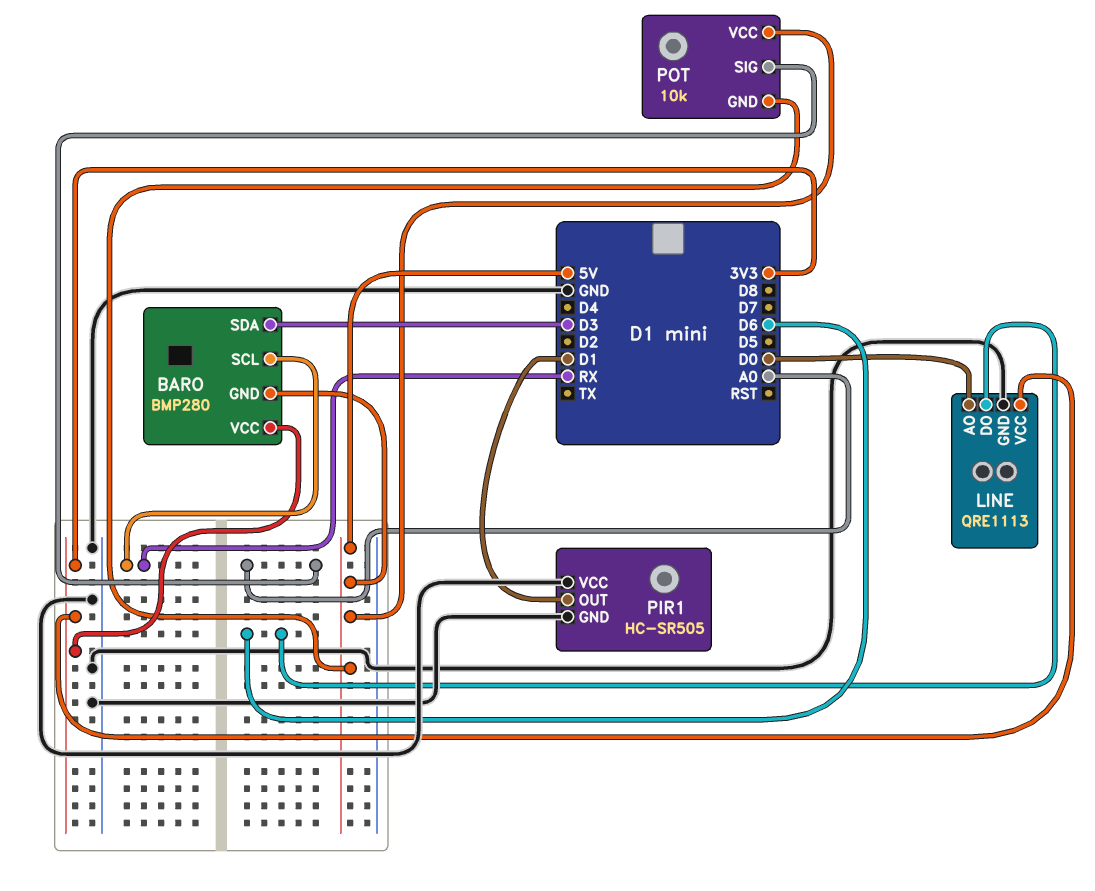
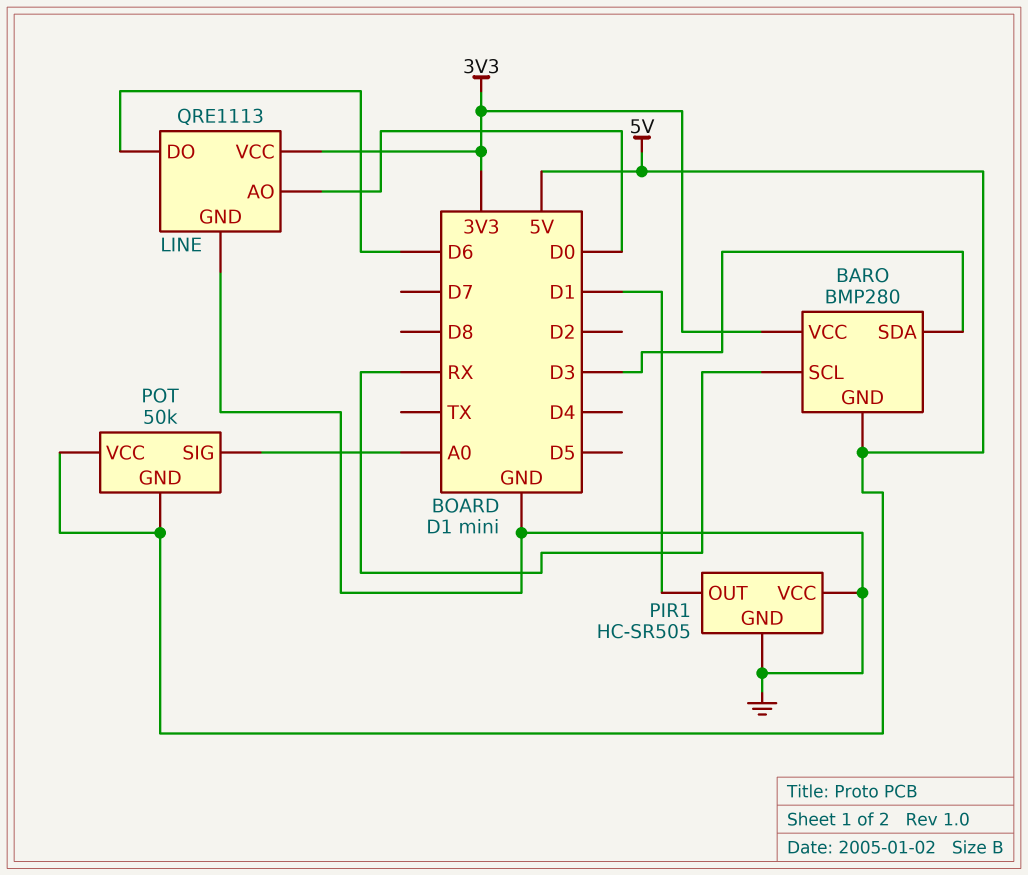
POT: 10k -> 50k

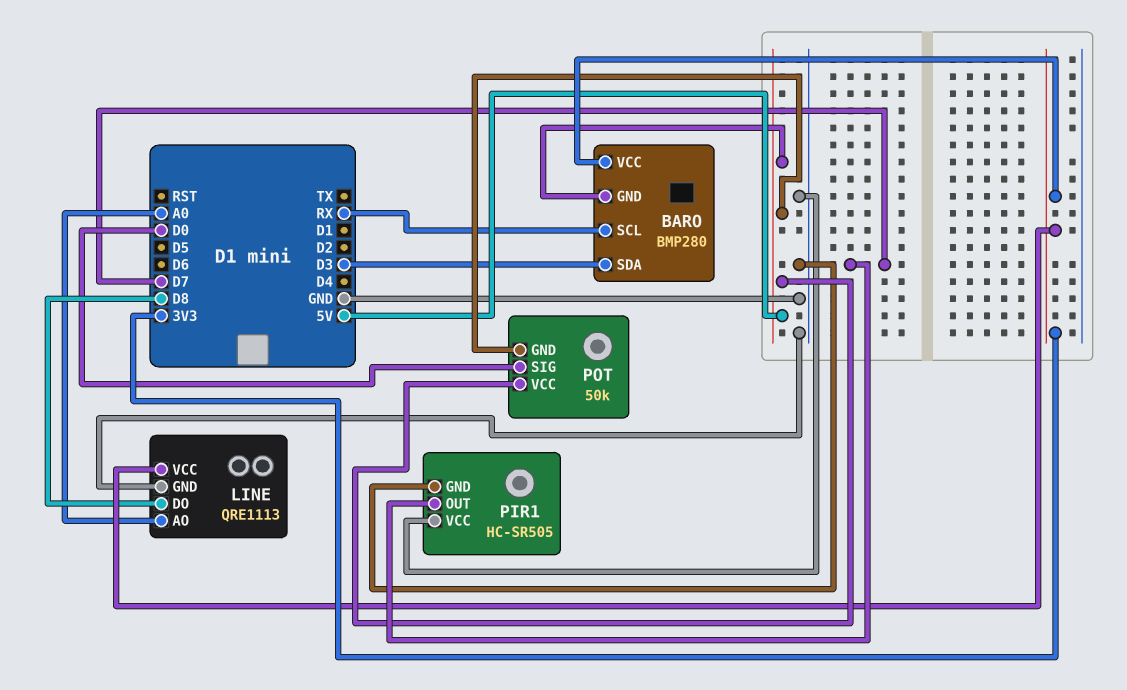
LINE pin AO: D0 -> A0
LINE pin DO: D6 -> D8
PIR1 pin OUT: D1 -> D7
POT pin SIG: A0 -> D0

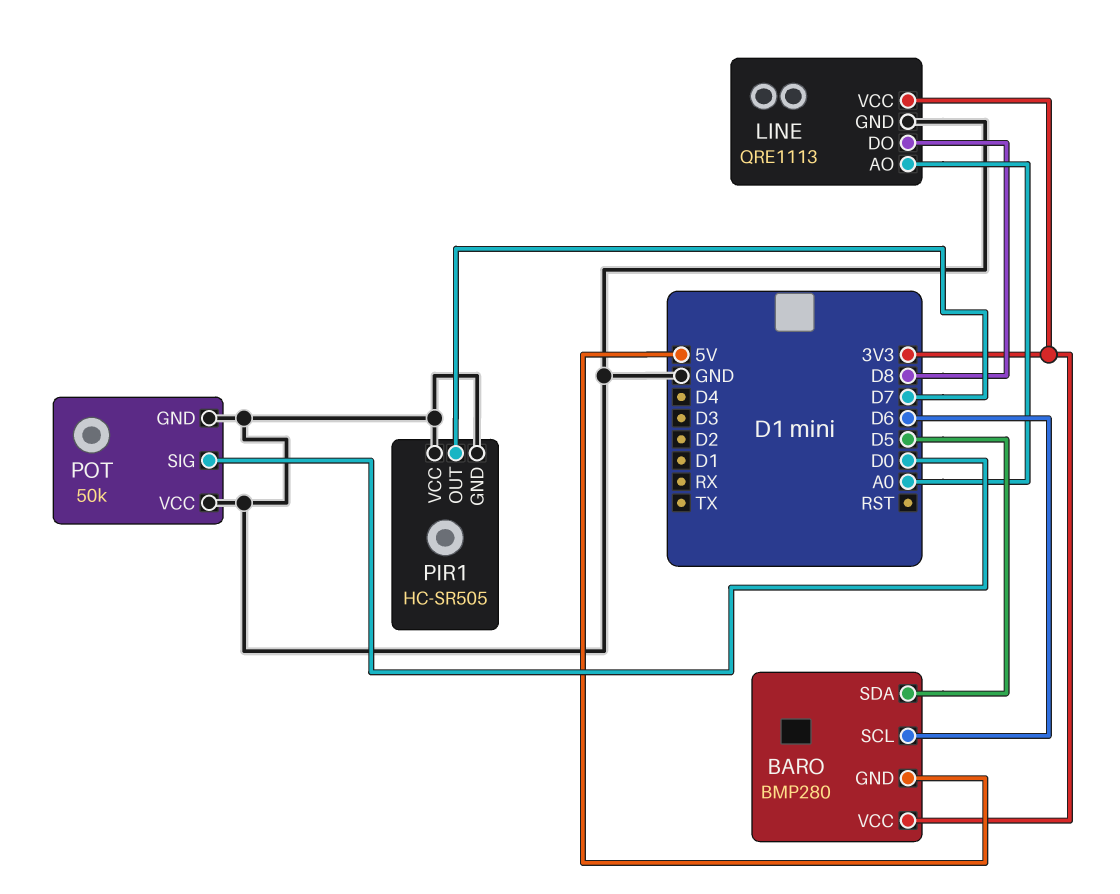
BARO pin SCL: RX -> D6
BARO pin SDA: D3 -> D5
POT pin GND: 5V -> GND
POT pin VCC: 5V -> GND

